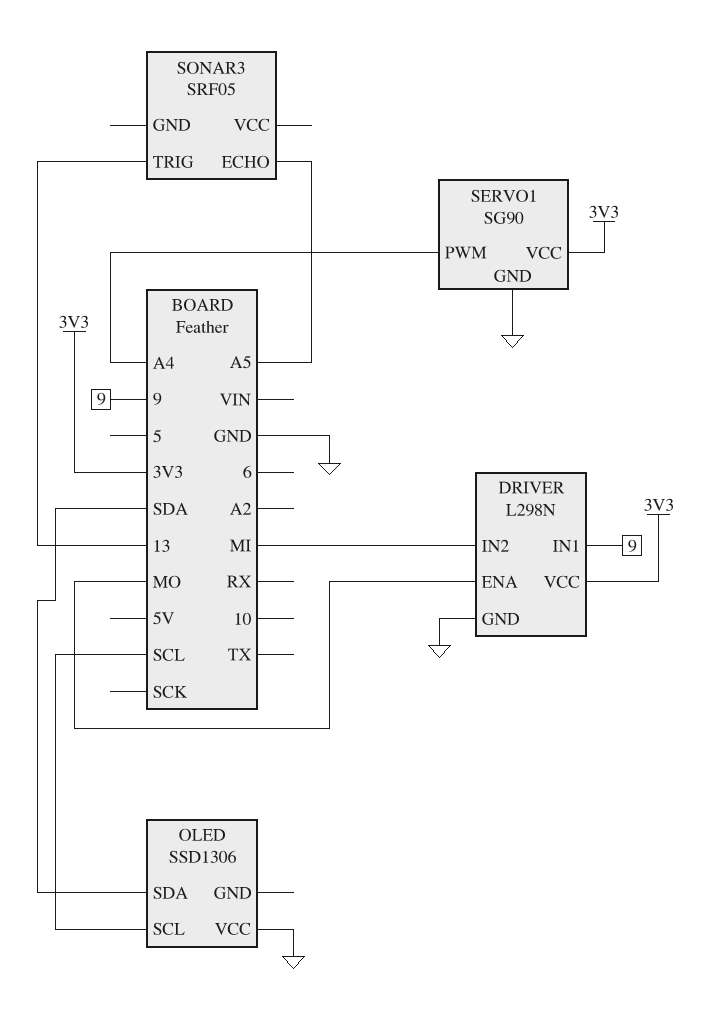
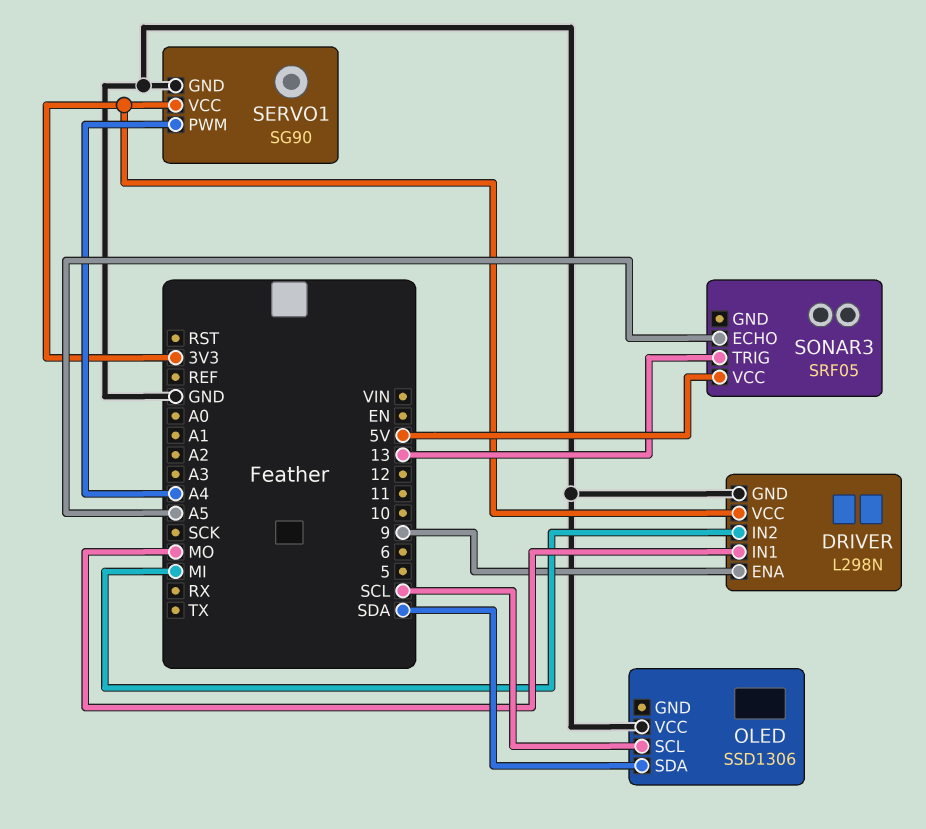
DRIVER pin ENA: MO -> 9
DRIVER pin IN1: 9 -> MO
SONAR3 pin VCC: none -> 5V

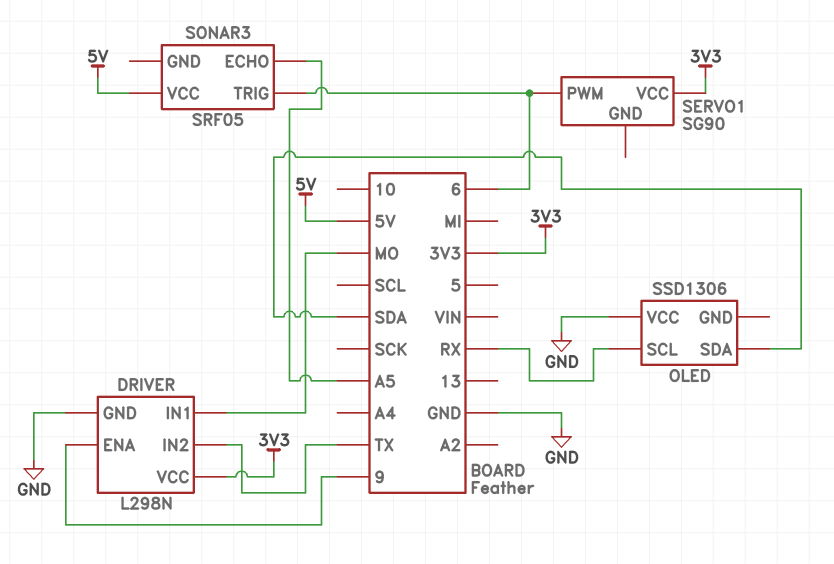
DRIVER pin IN2: MI -> TX
OLED pin SCL: SCL -> RX
SERVO1 pin GND: GND -> none
SERVO1 pin PWM: A4 -> 6
SONAR3 pin TRIG: 13 -> 6

